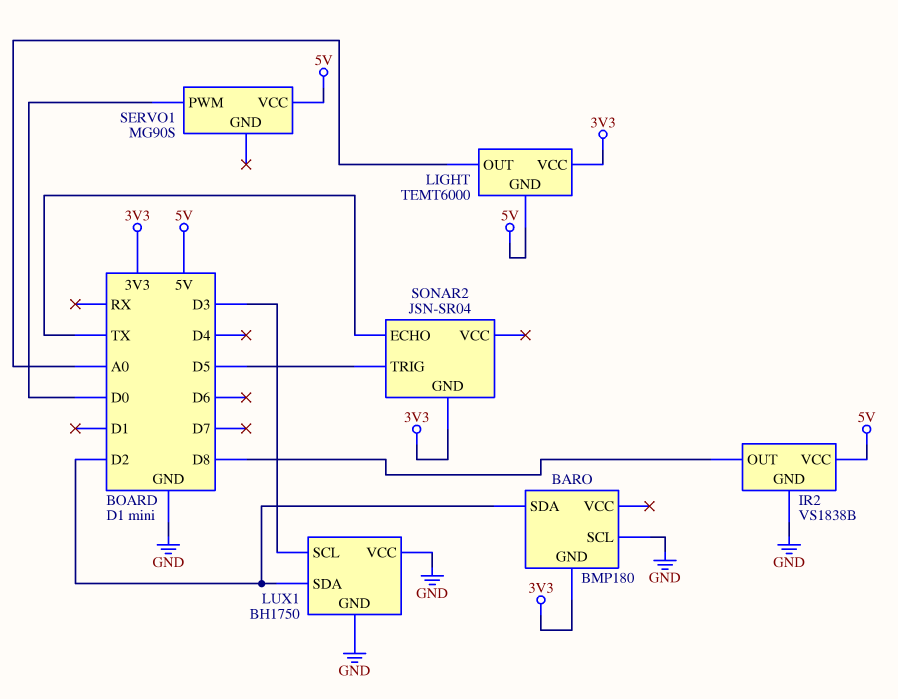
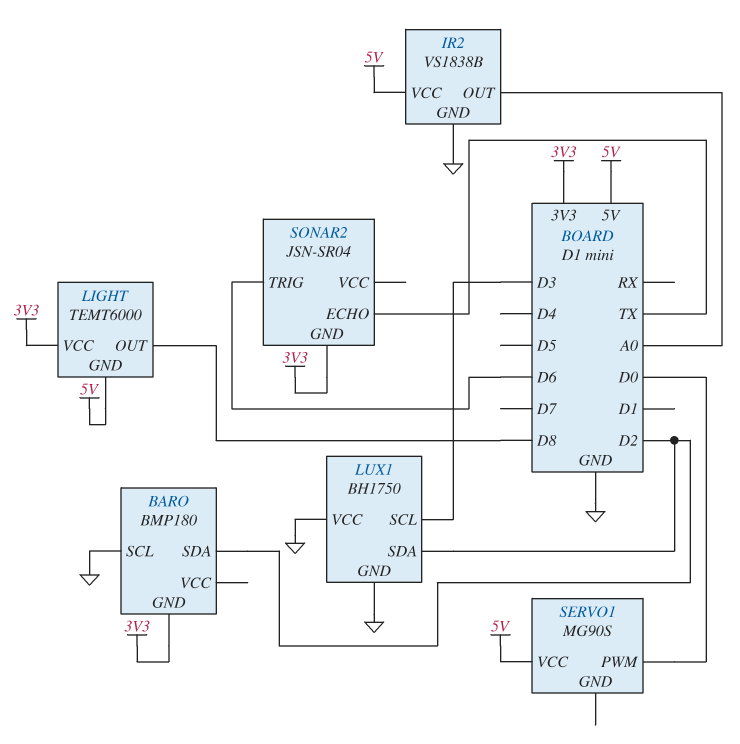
IR2 pin OUT: D8 -> A0
LIGHT pin OUT: A0 -> D8
SONAR2 pin TRIG: D5 -> D6

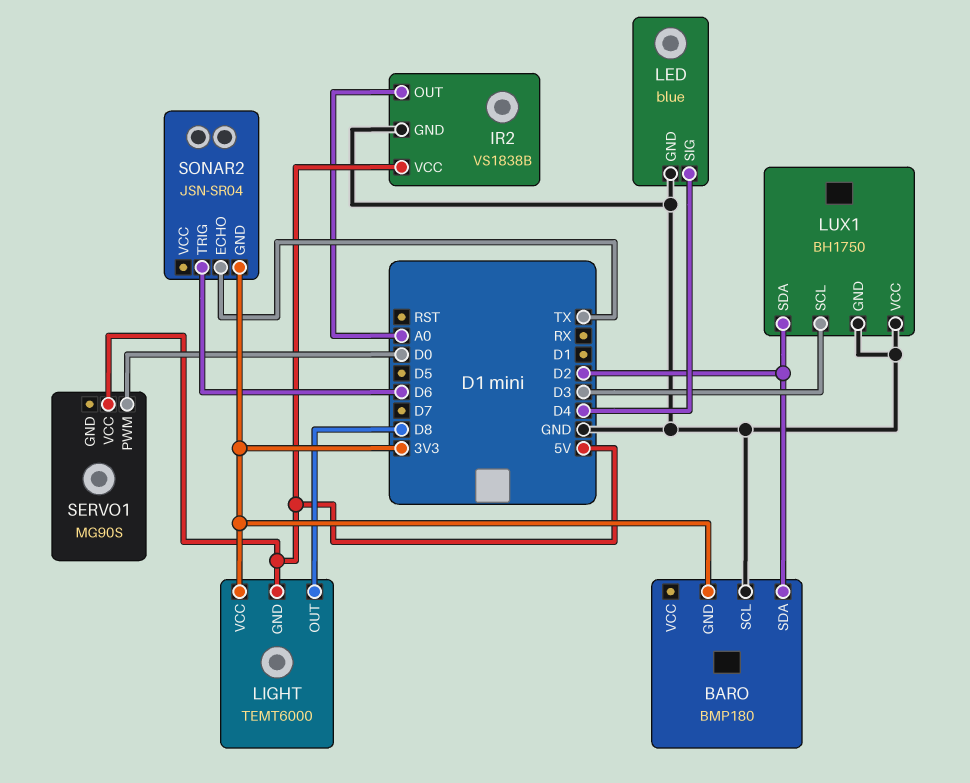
LED: none -> blue
LED pin GND: none -> GND
LED pin SIG: none -> D4

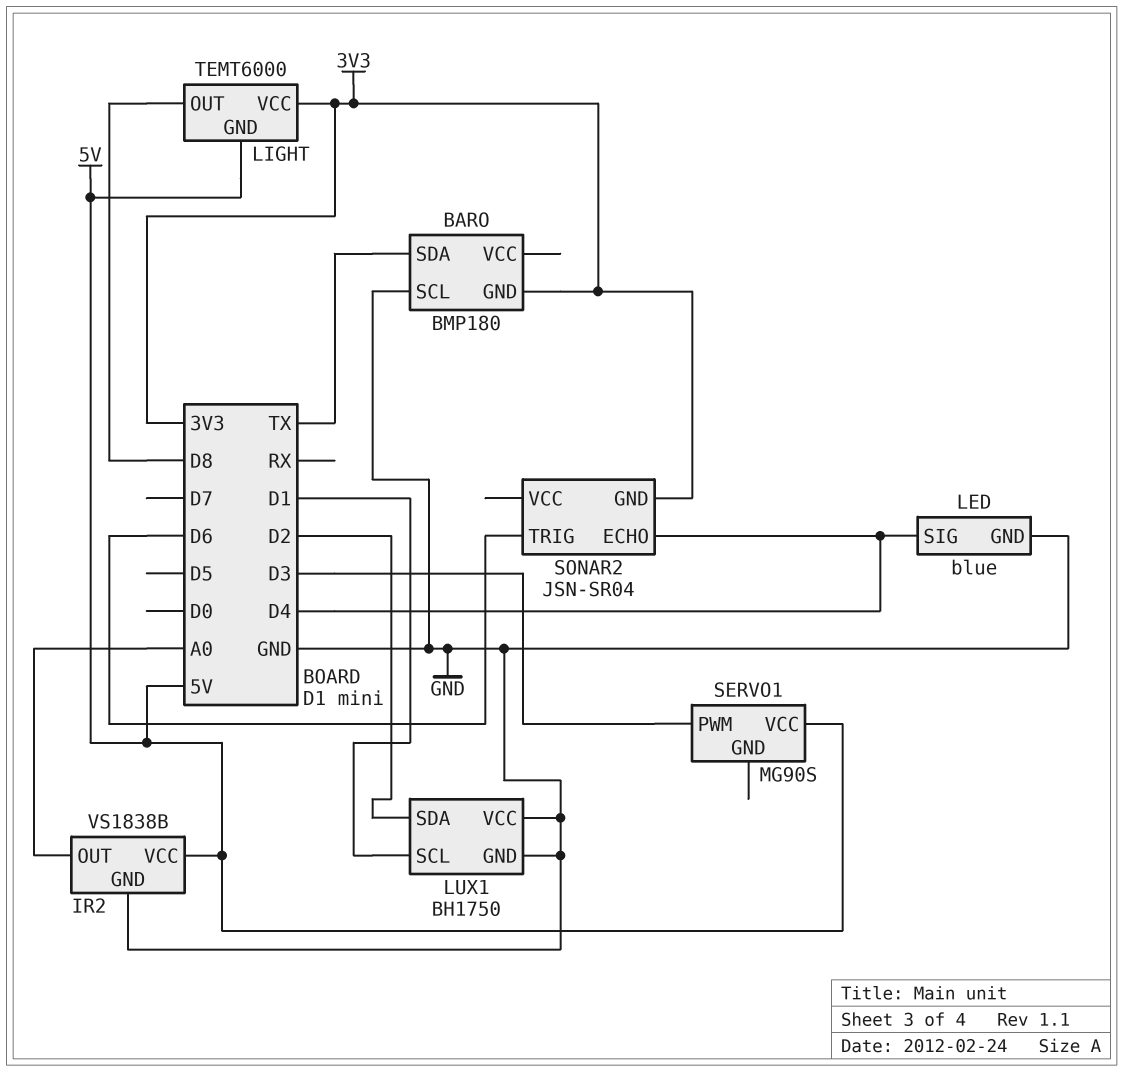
BARO pin SDA: D2 -> TX
LUX1 pin SCL: D3 -> D1
SERVO1 pin PWM: D0 -> D3
SONAR2 pin ECHO: TX -> D4

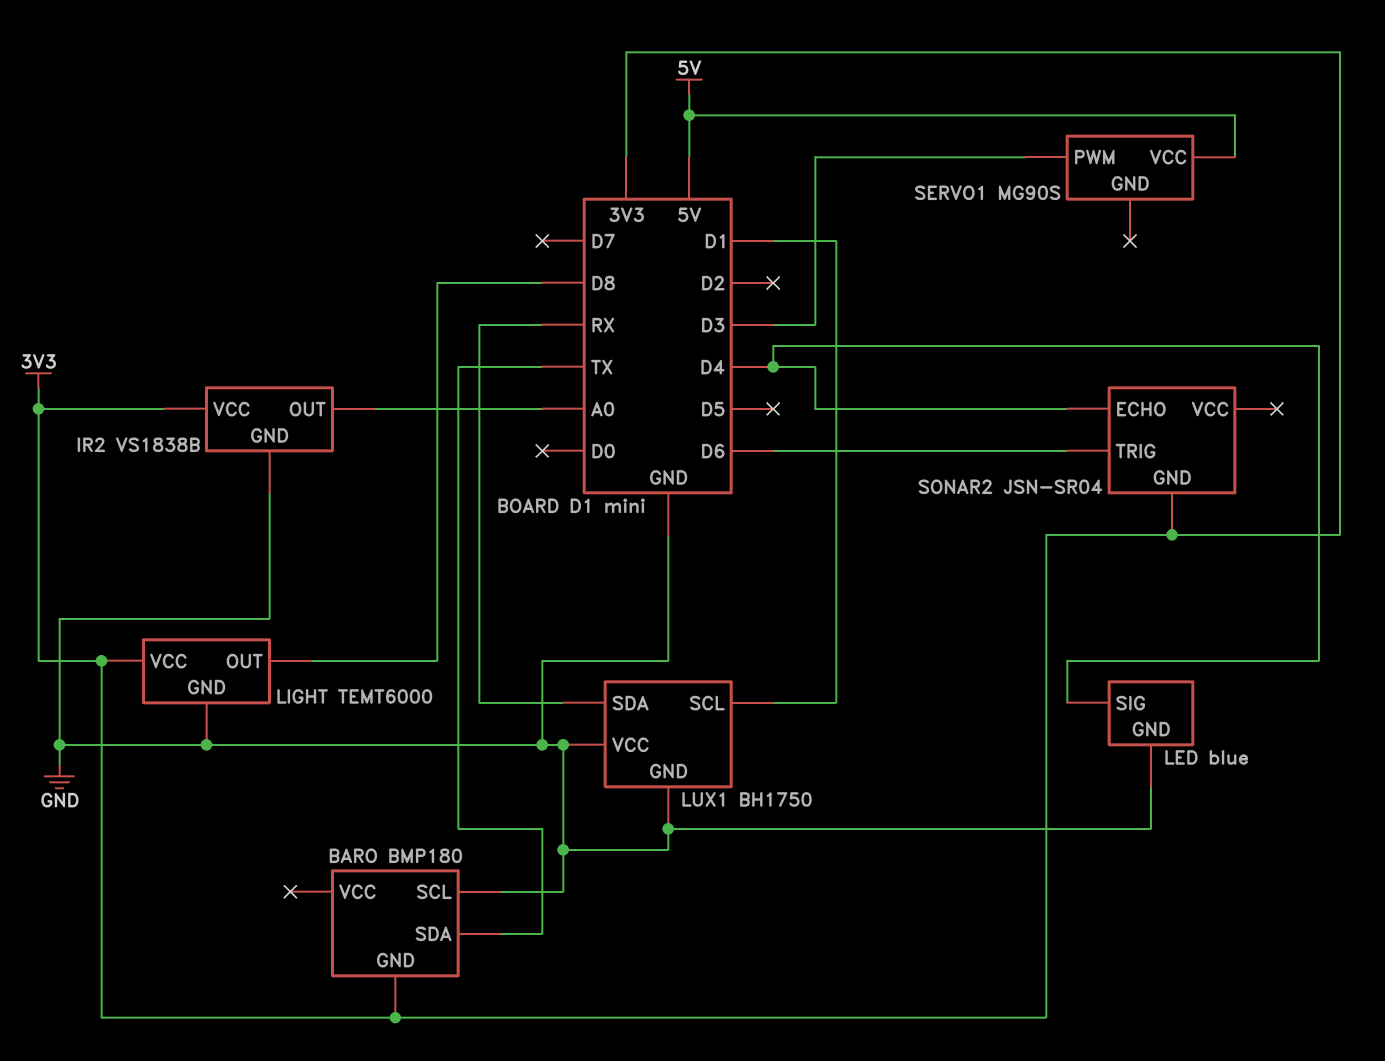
IR2 pin VCC: 5V -> 3V3
LIGHT pin GND: 5V -> GND
LUX1 pin SDA: D2 -> RX

